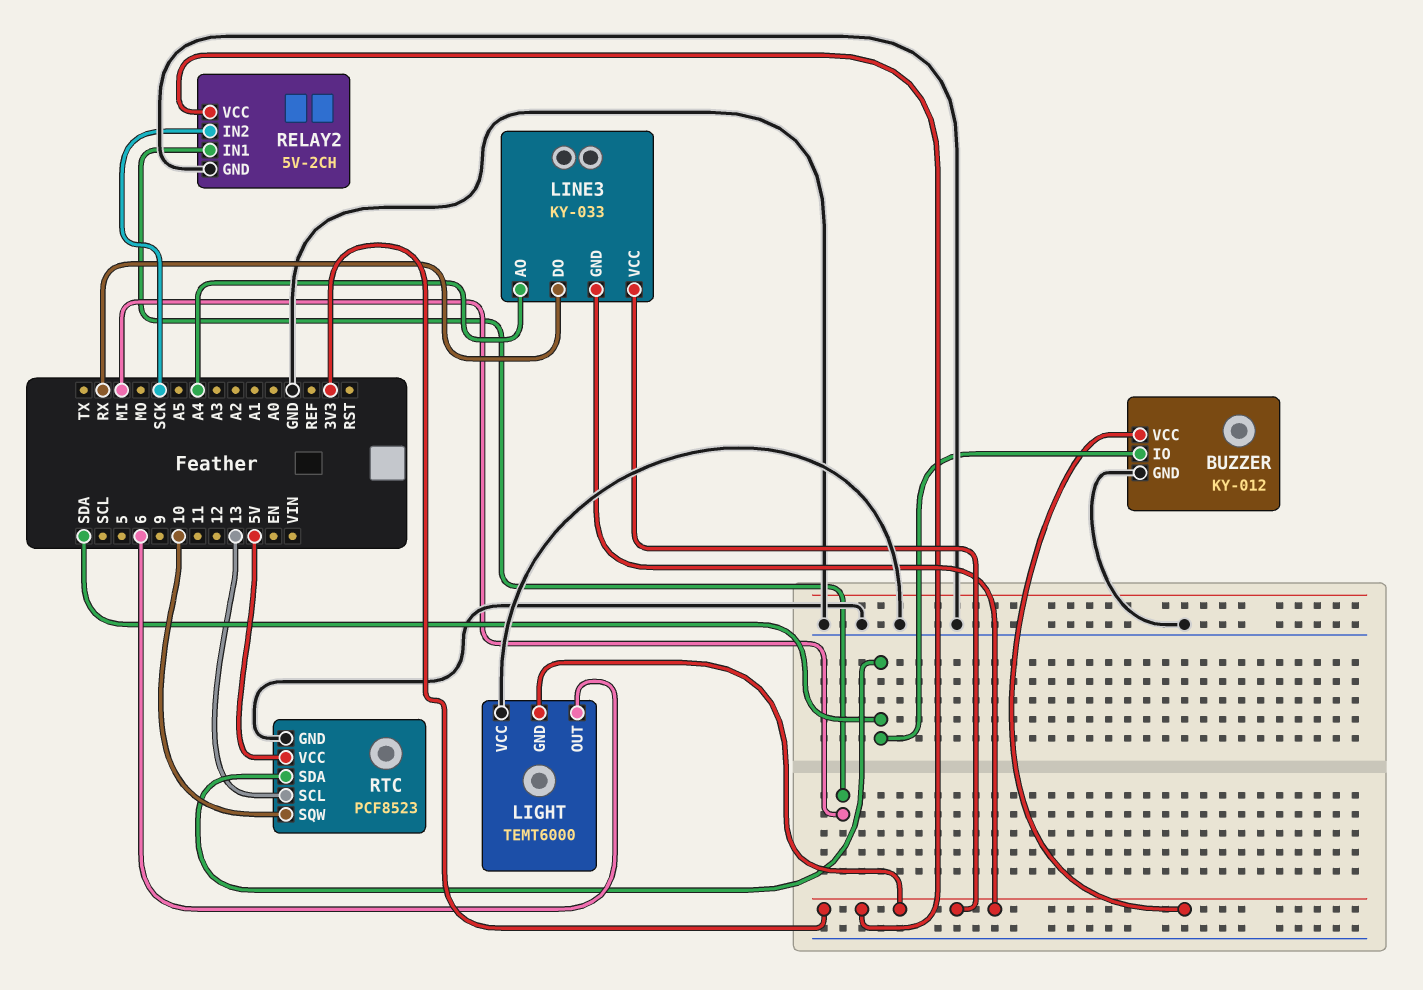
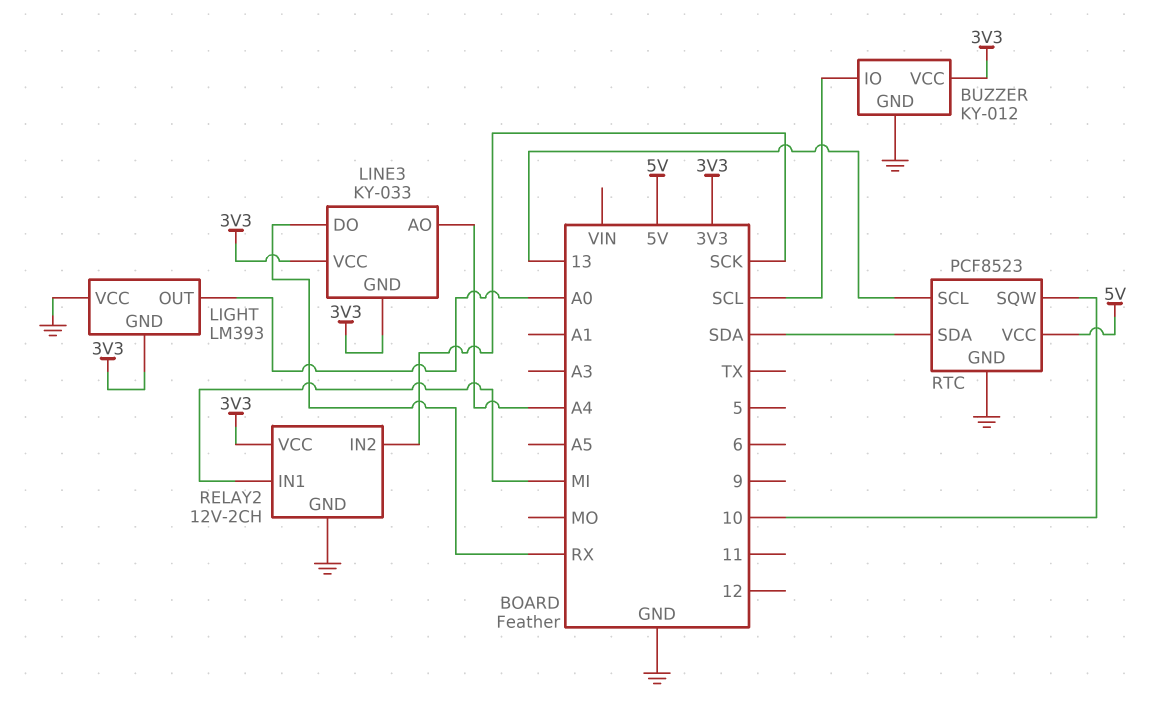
BUZZER pin IO: SDA -> SCL
LIGHT: TEMT6000 -> LM393
LIGHT pin OUT: 6 -> A0
RELAY2: 5V-2CH -> 12V-2CH

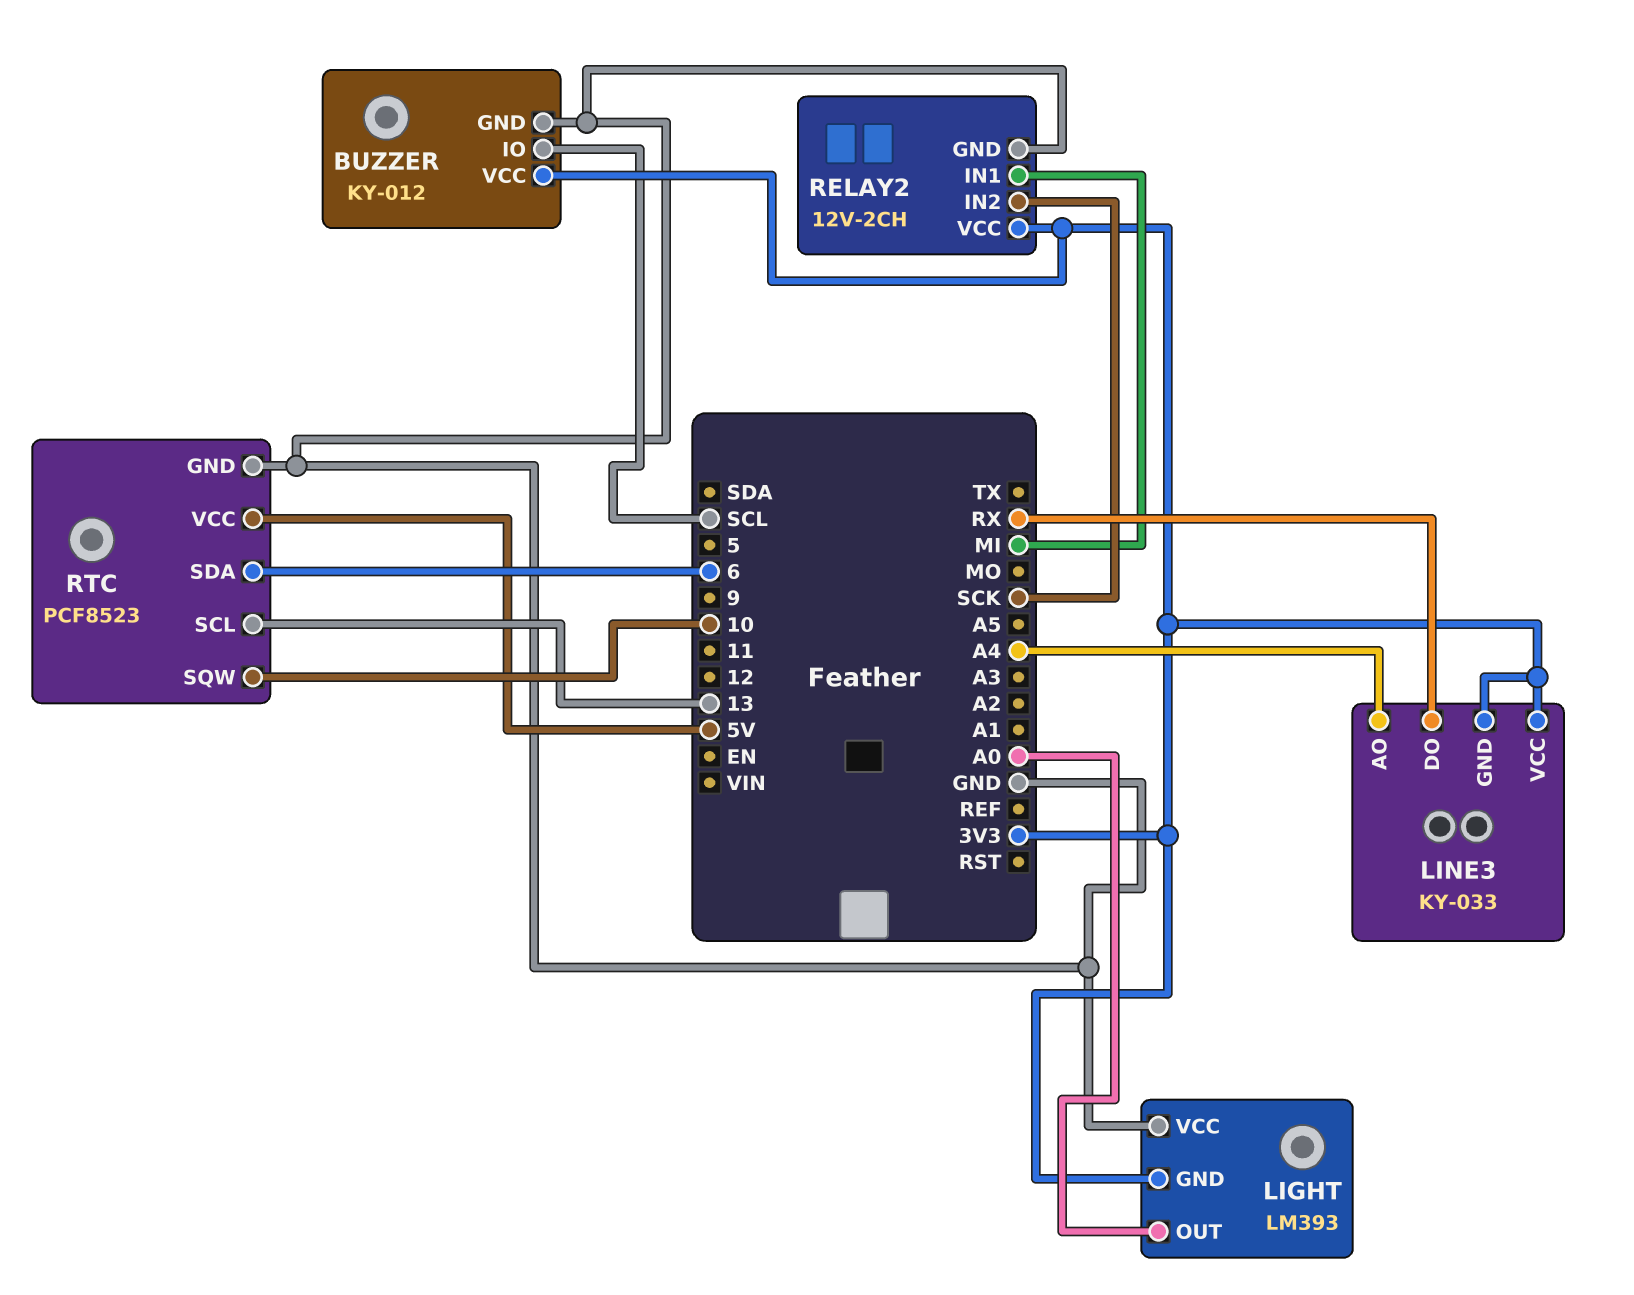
RTC pin SDA: SDA -> 6

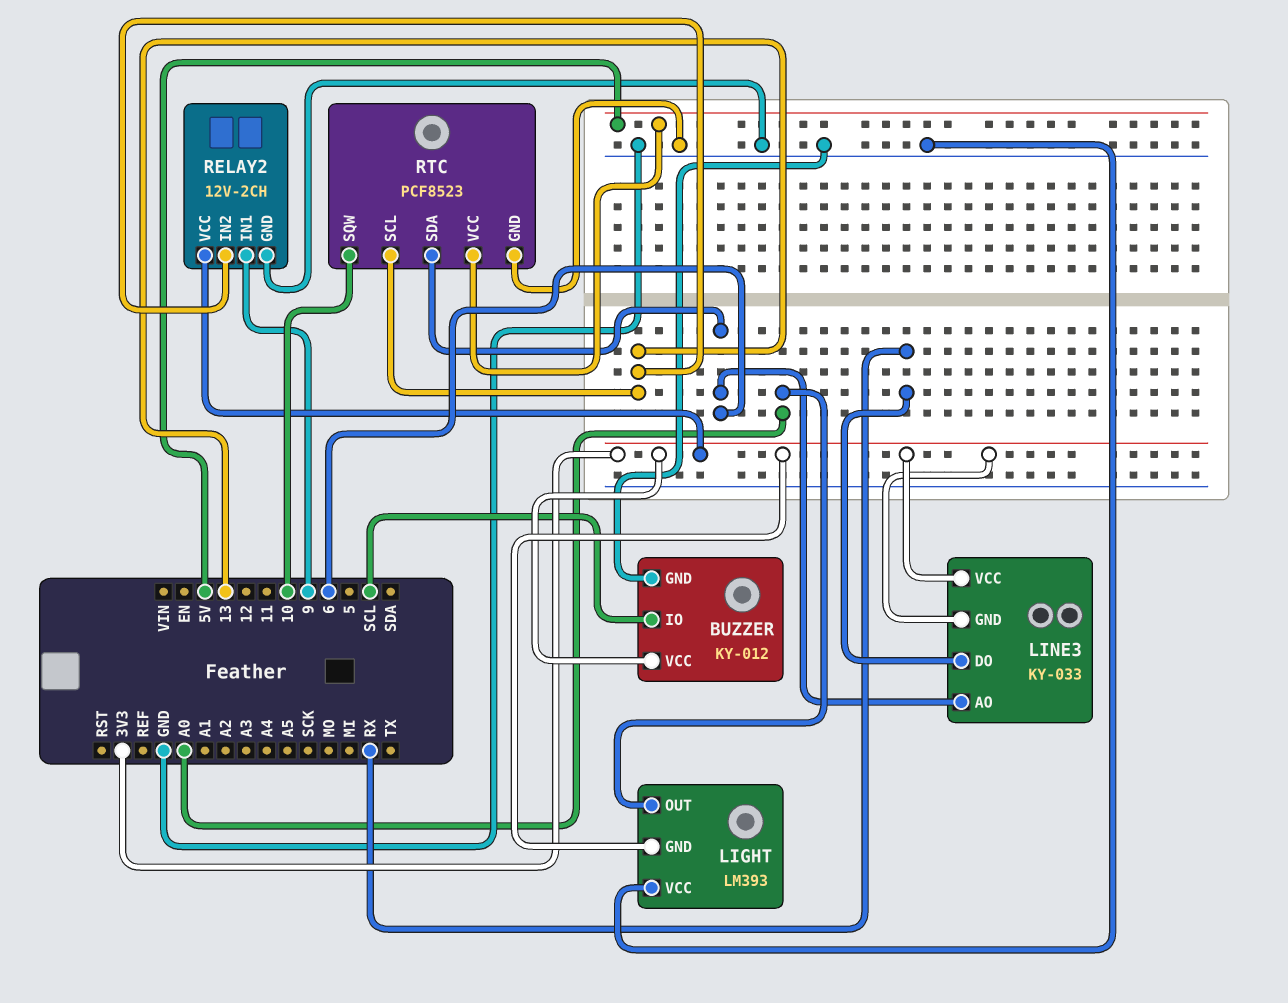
LINE3 pin AO: A4 -> 6
RELAY2 pin IN1: MI -> 9
RELAY2 pin IN2: SCK -> 13

